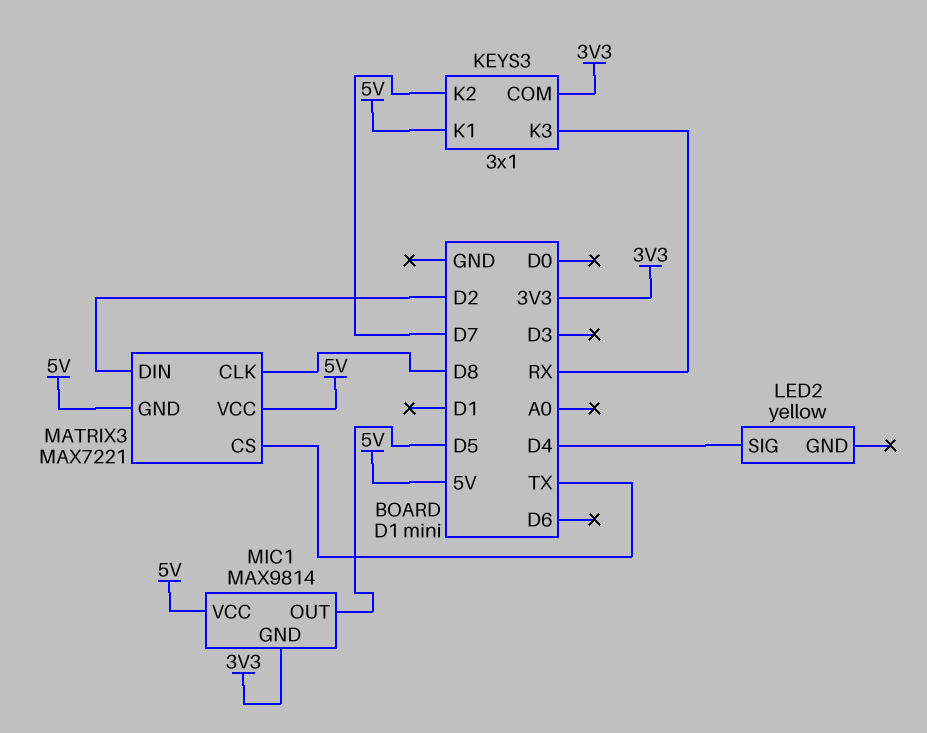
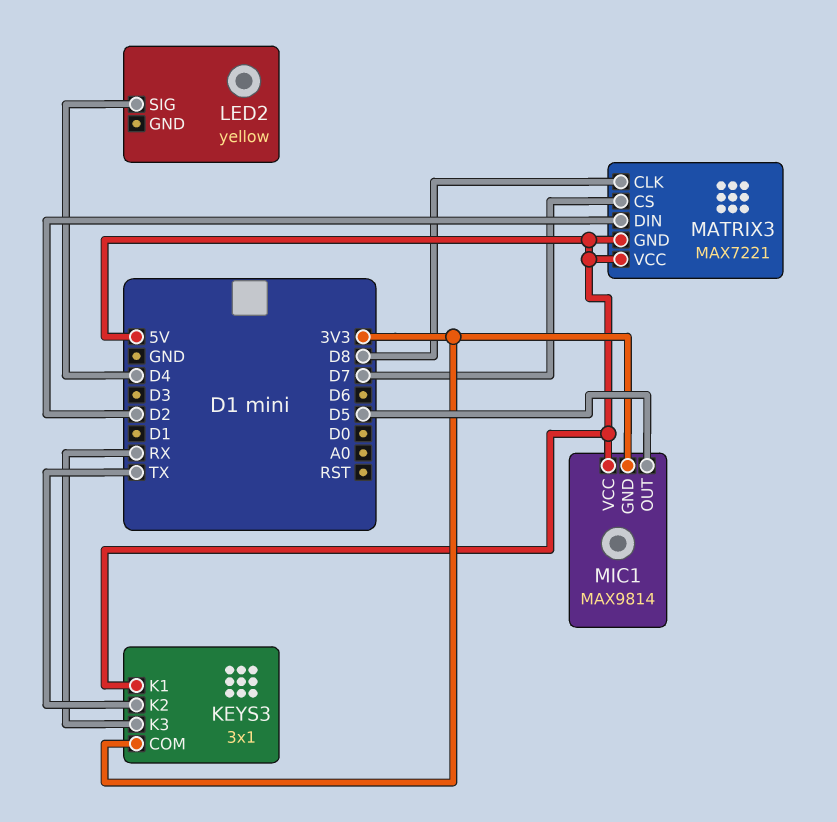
KEYS3 pin K2: D7 -> TX
MATRIX3 pin CS: TX -> D7

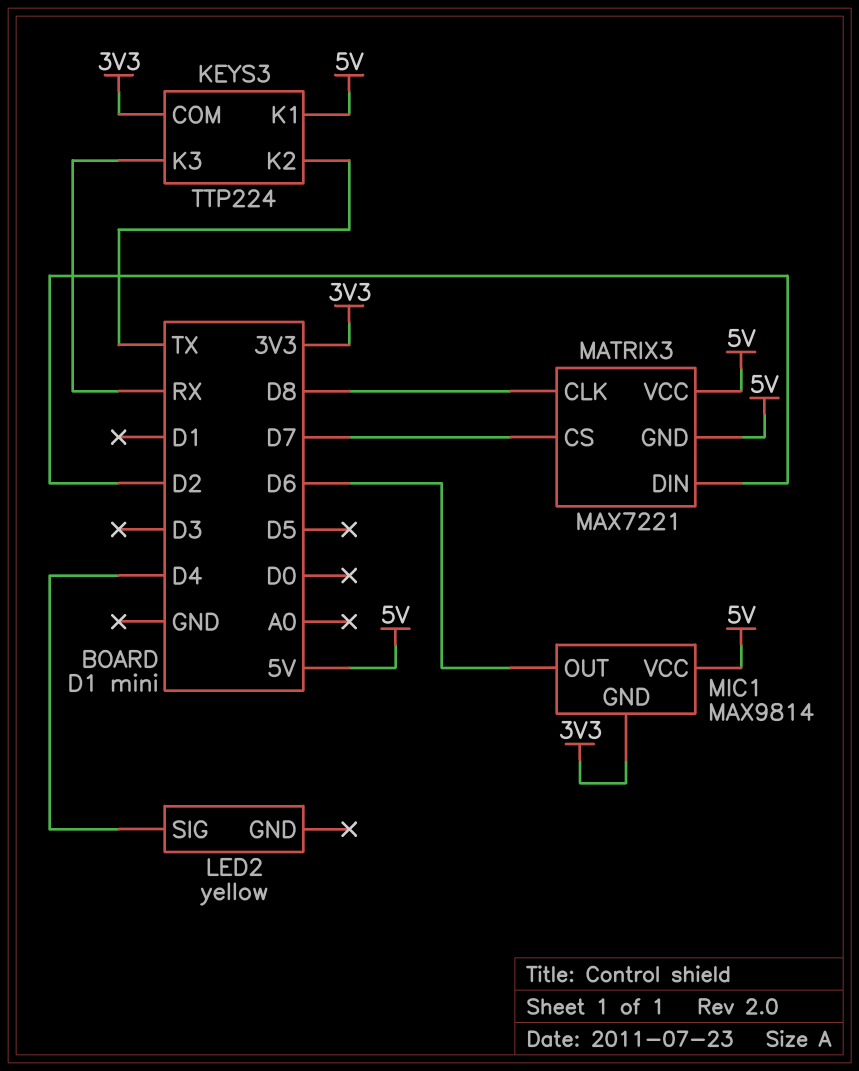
KEYS3: 3x1 -> TTP224
MIC1 pin OUT: D5 -> D6

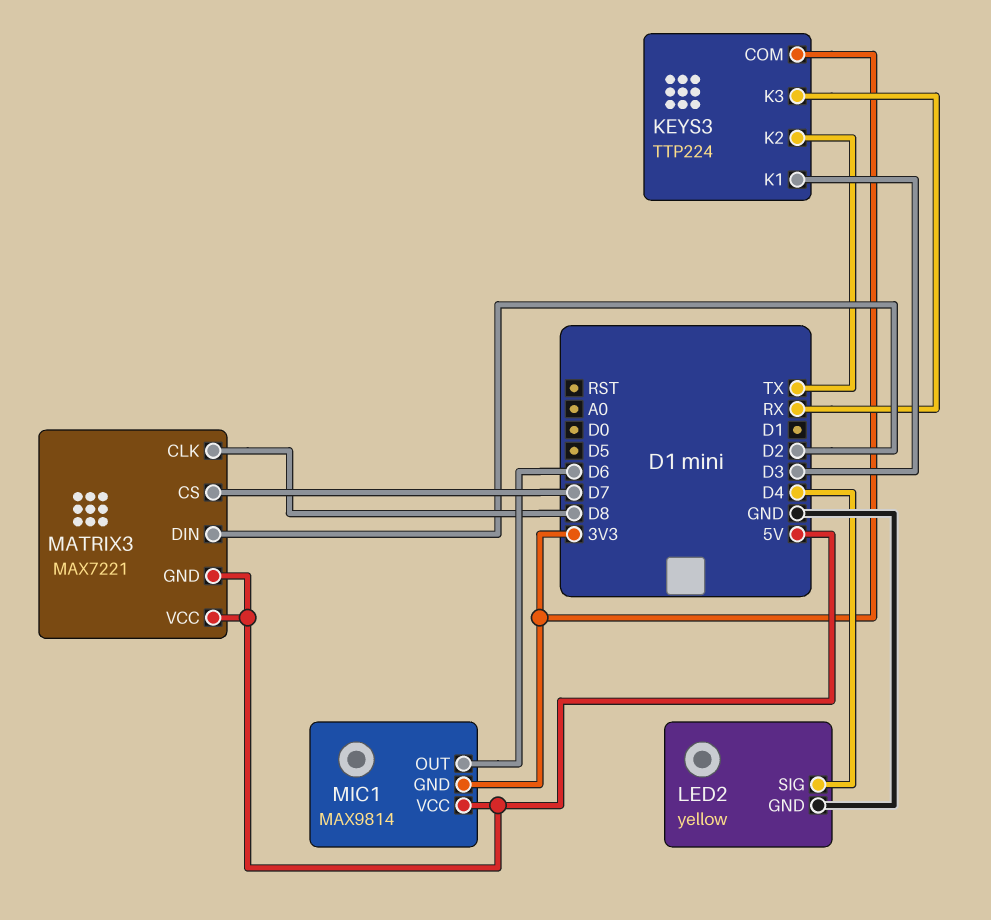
KEYS3 pin K1: 5V -> D3
LED2 pin GND: none -> GND

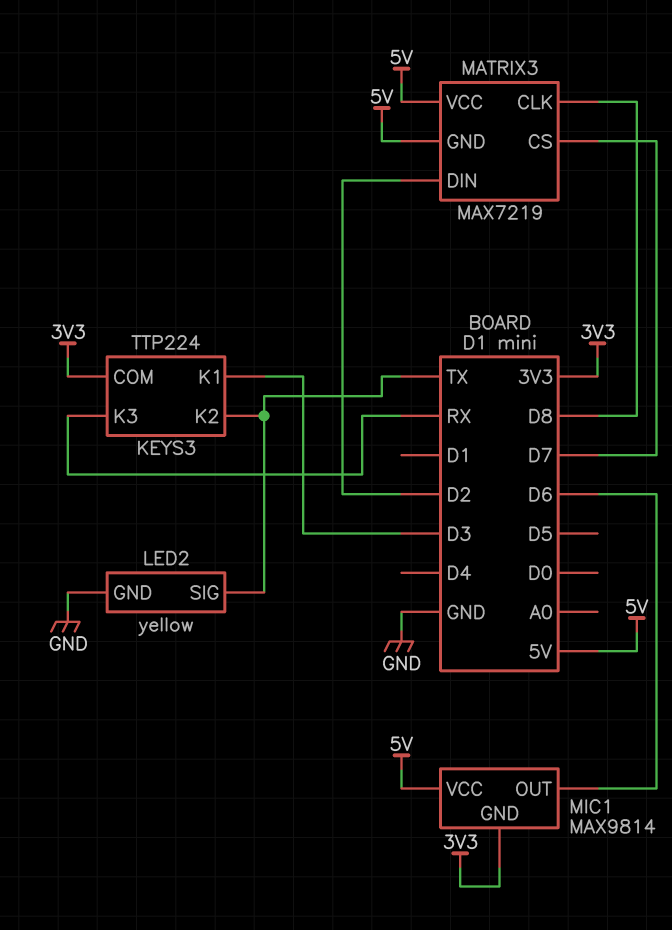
LED2 pin SIG: D4 -> TX
MATRIX3: MAX7221 -> MAX7219

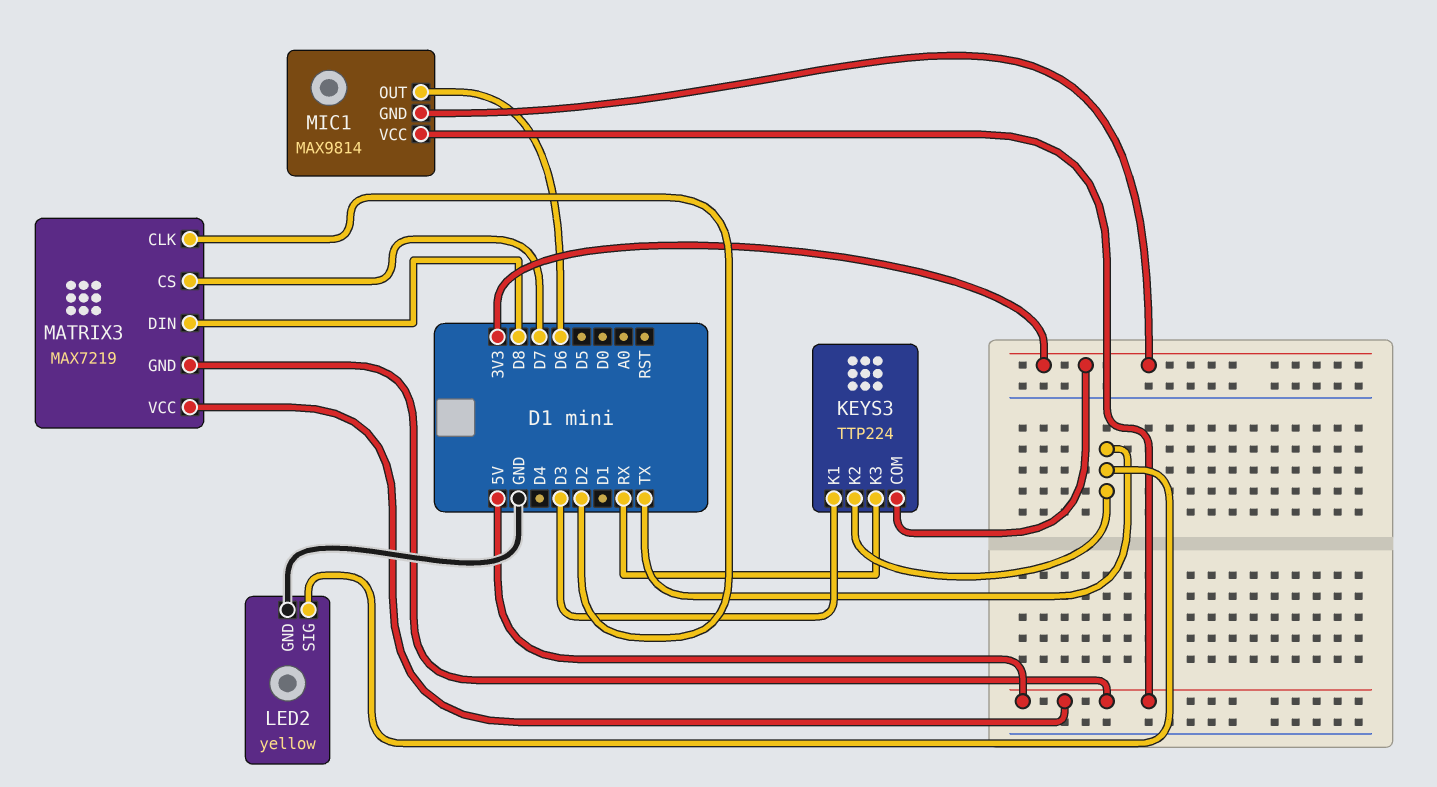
MATRIX3 pin CLK: D8 -> D2
MATRIX3 pin DIN: D2 -> D8

